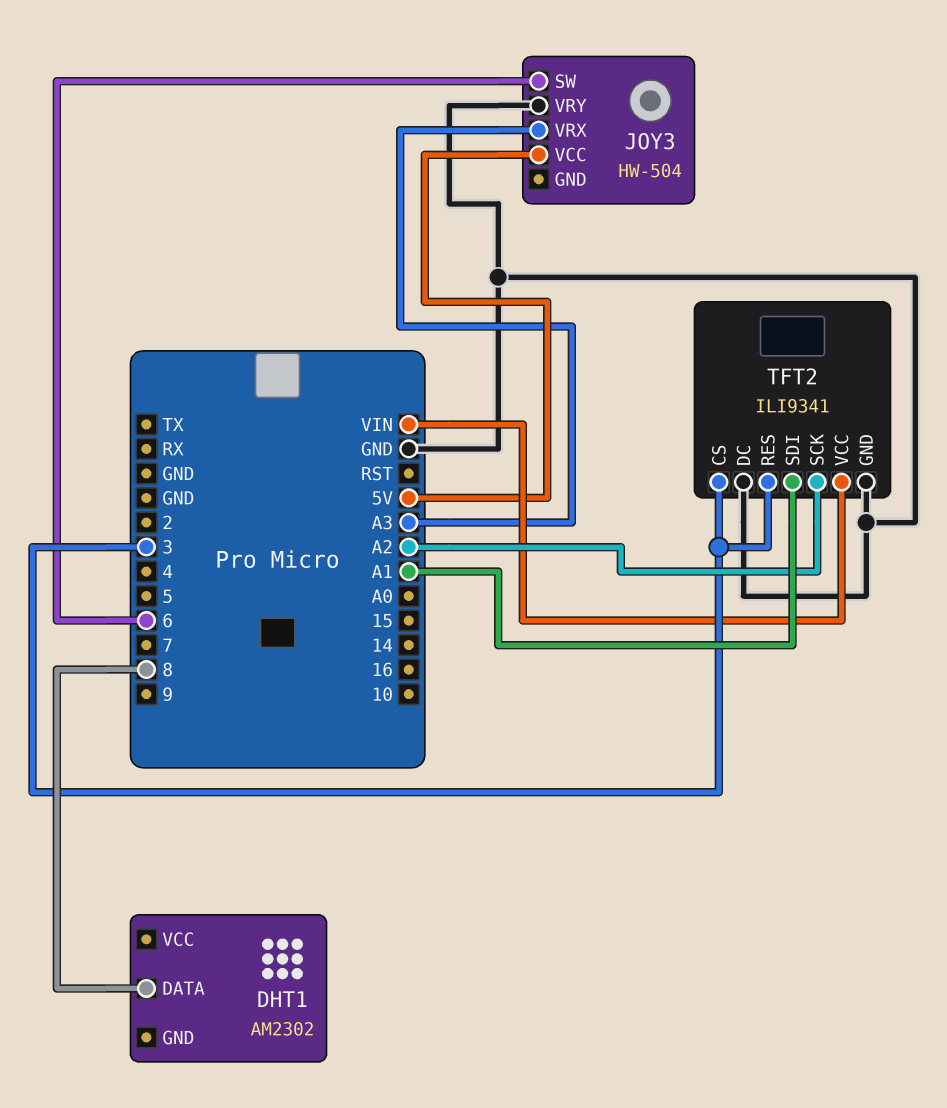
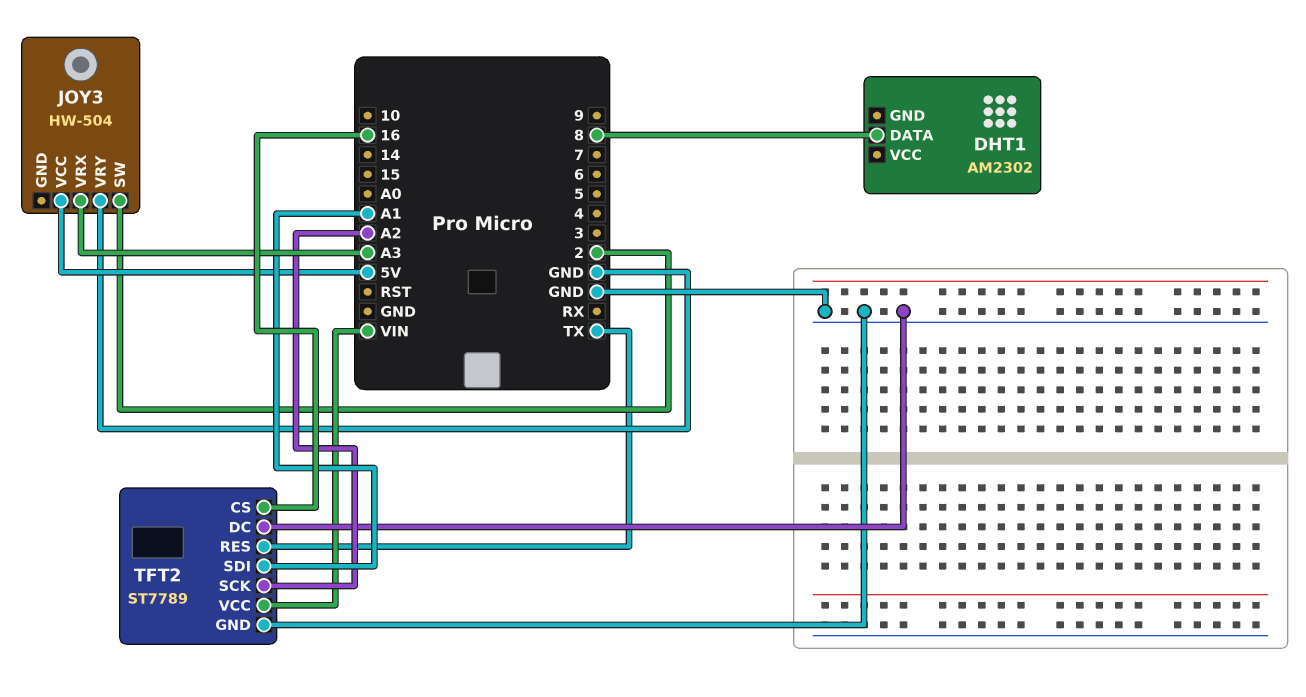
JOY3 pin SW: 6 -> 2
TFT2: ILI9341 -> ST7789
TFT2 pin CS: 3 -> 16
TFT2 pin RES: 3 -> TX

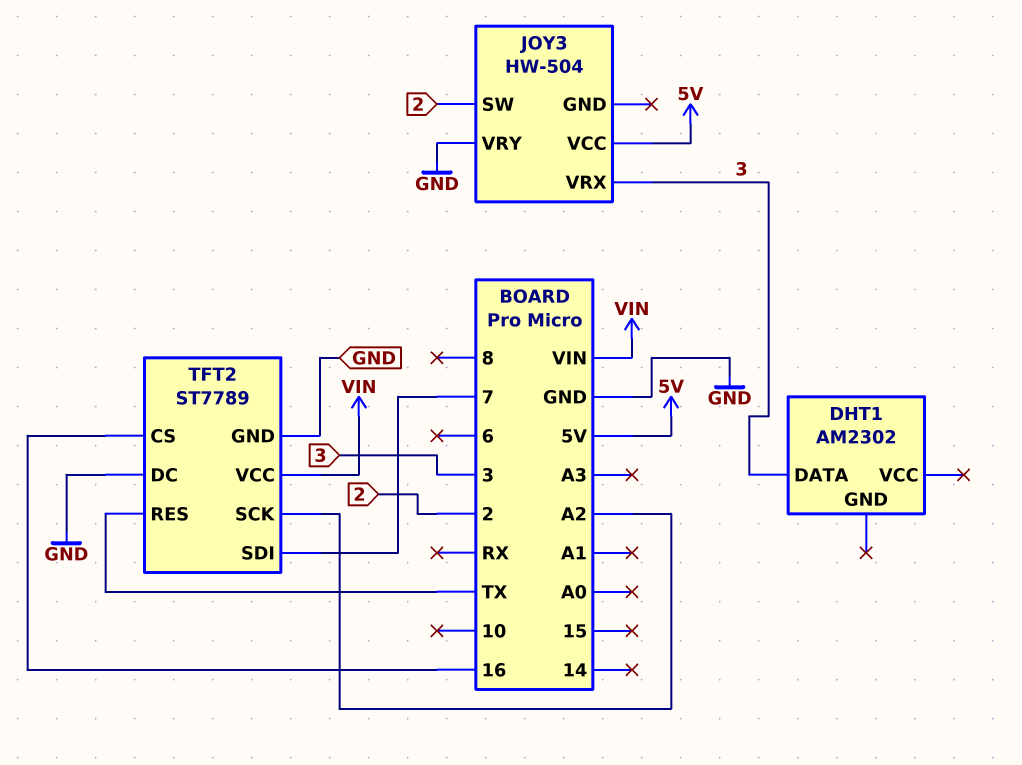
DHT1 pin DATA: 8 -> 3
JOY3 pin VRX: A3 -> 3
TFT2 pin SDI: A1 -> 7

